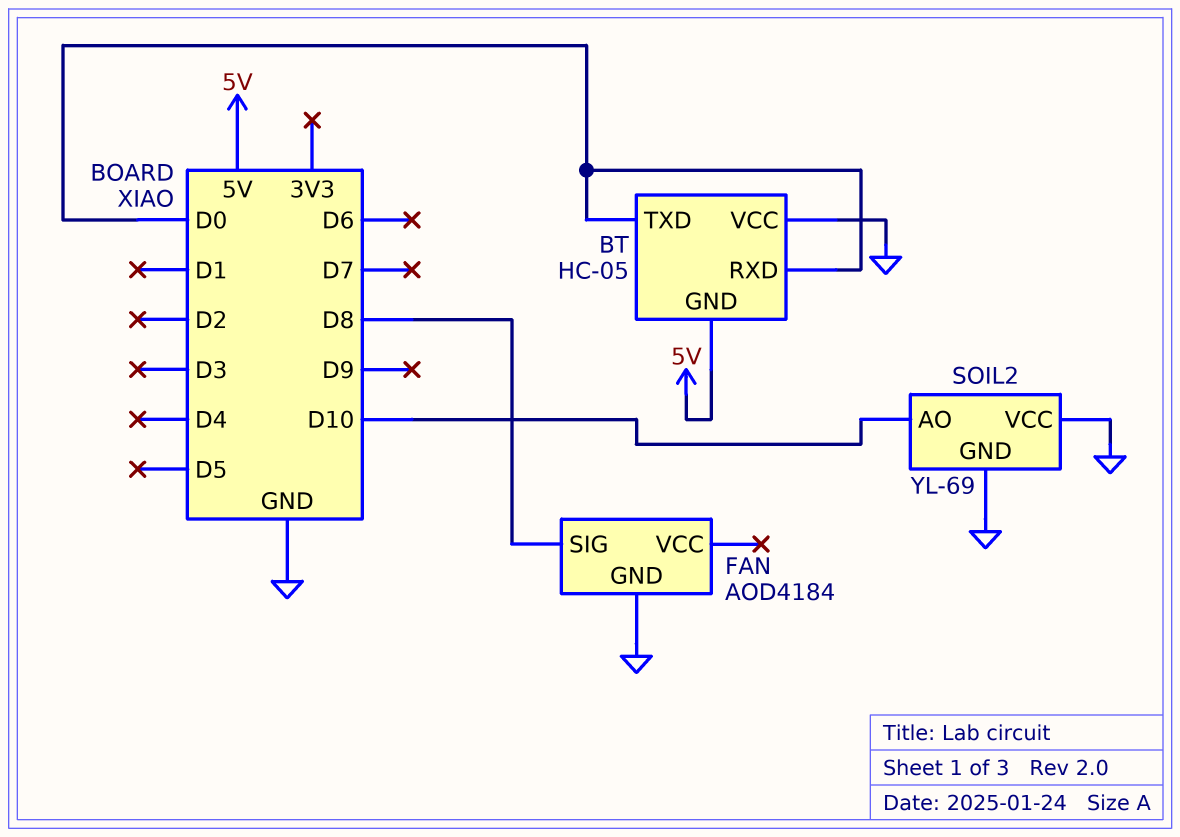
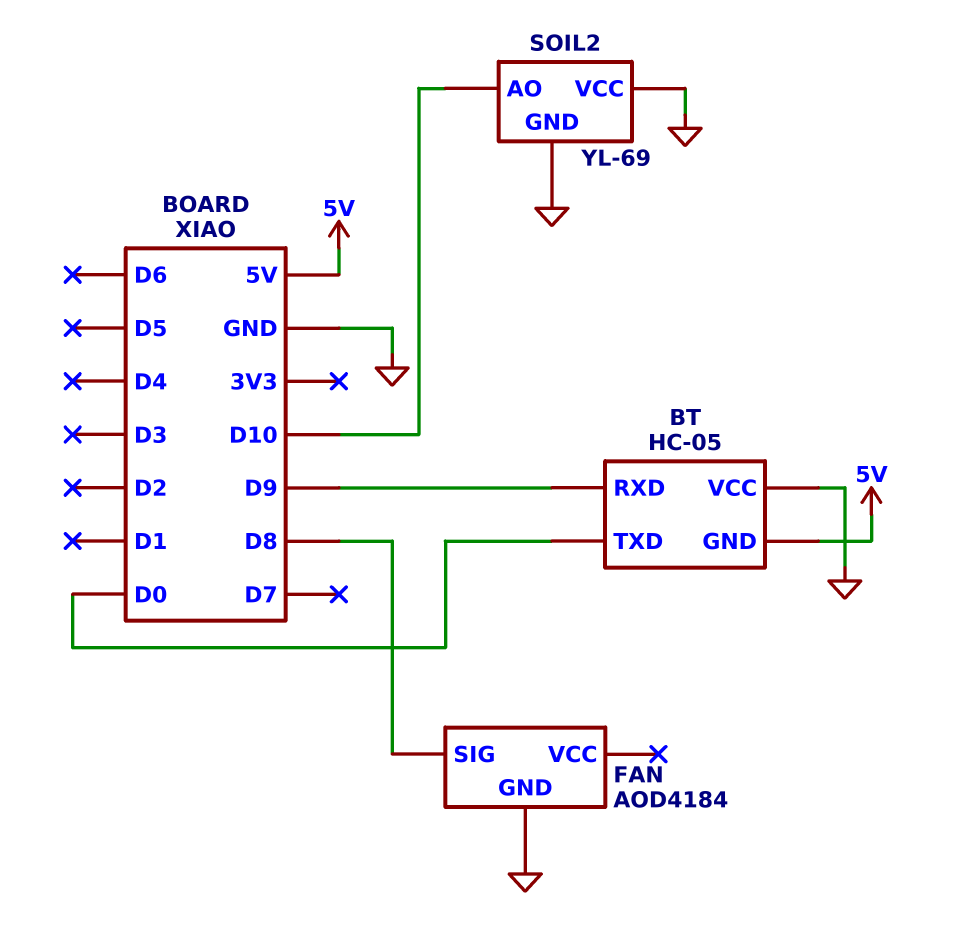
BT pin RXD: D0 -> D9

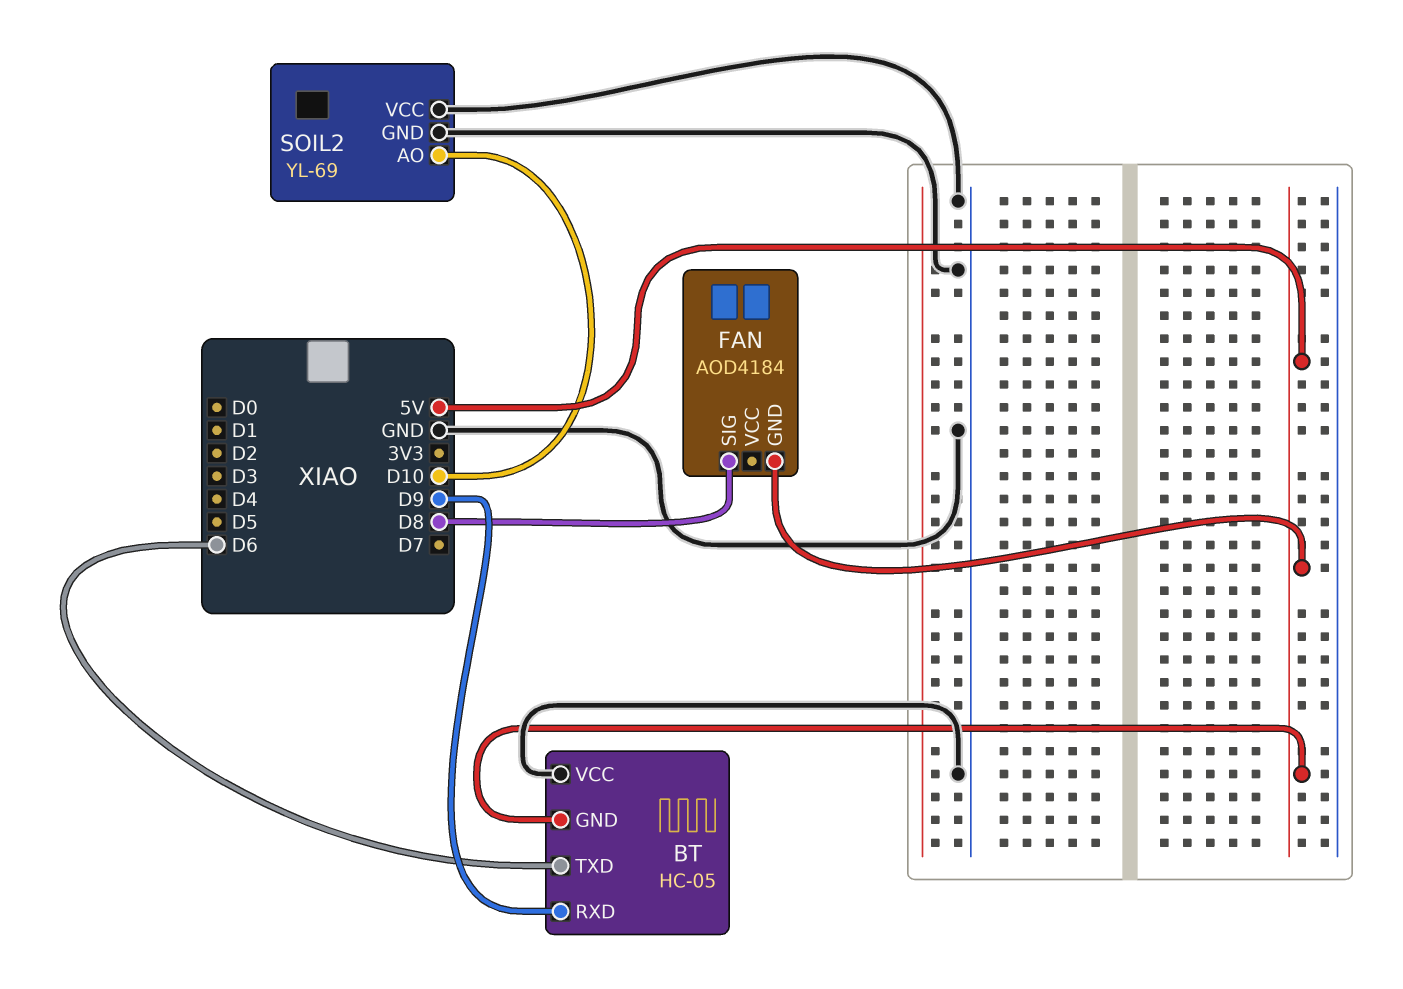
BT pin TXD: D0 -> D6
FAN pin GND: GND -> 5V

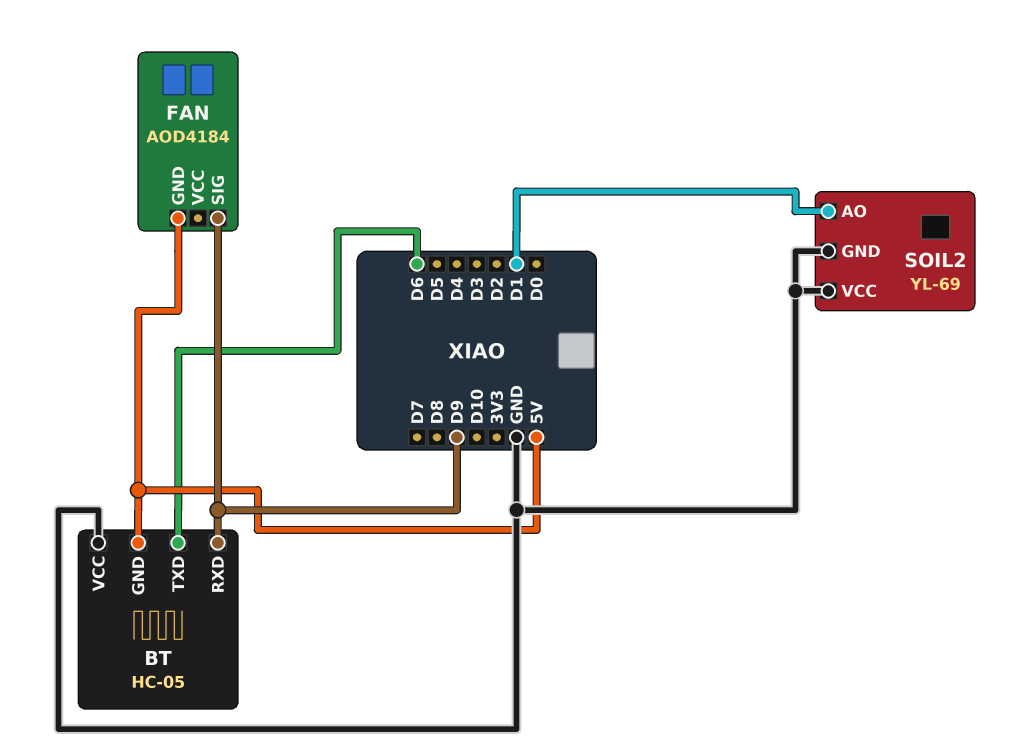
FAN pin SIG: D8 -> D9
SOIL2 pin AO: D10 -> D1

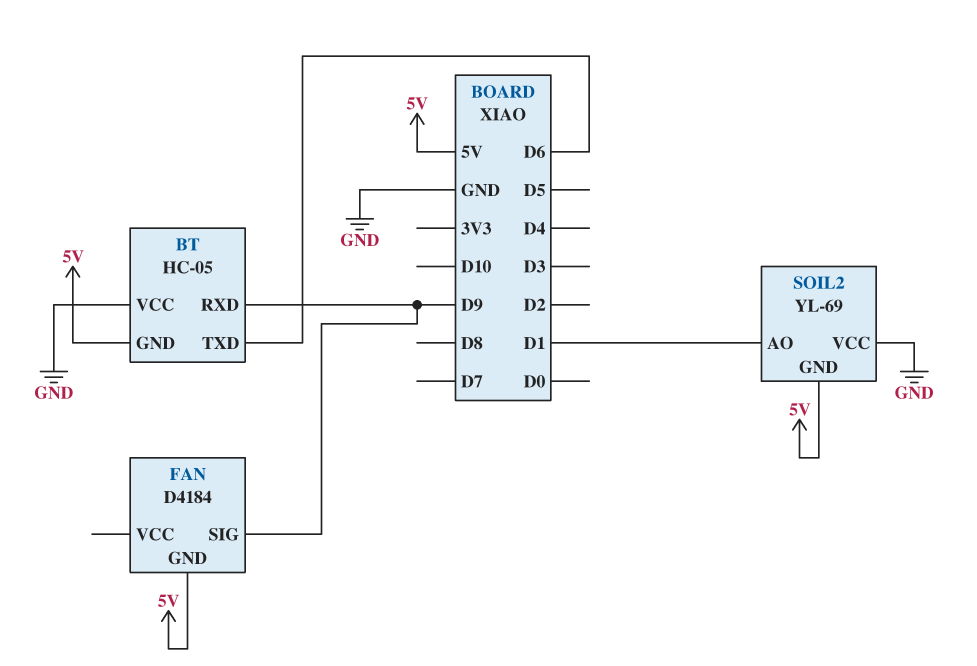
FAN: AOD4184 -> D4184
SOIL2 pin GND: GND -> 5V

